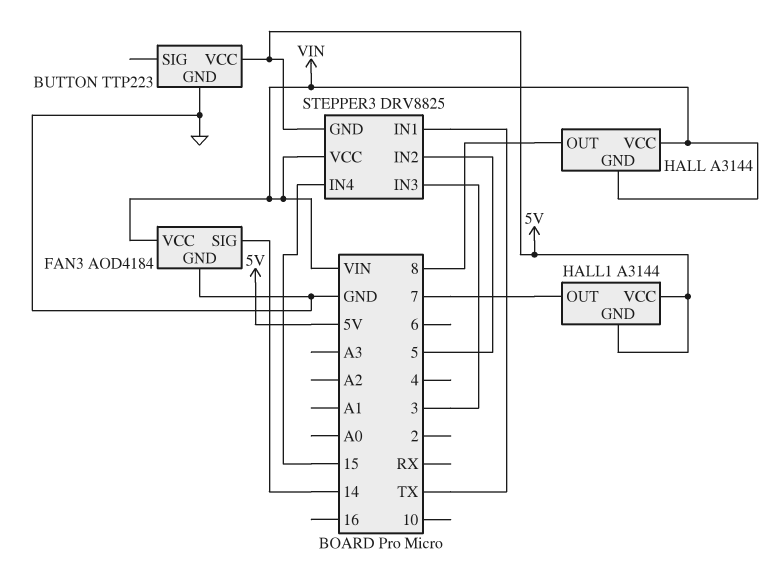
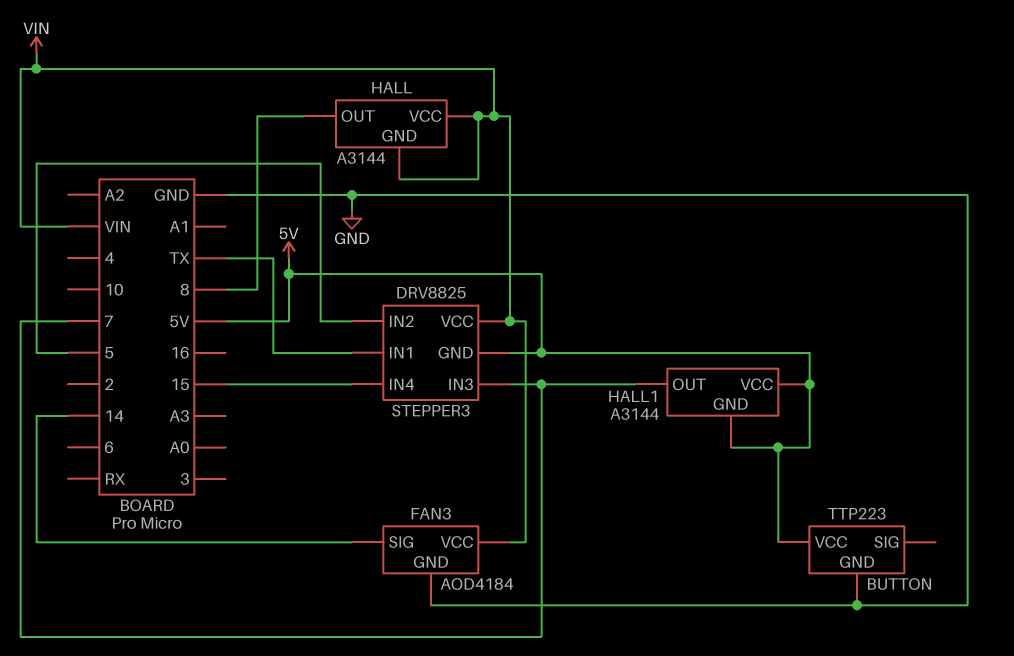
STEPPER3 pin IN3: 3 -> 7

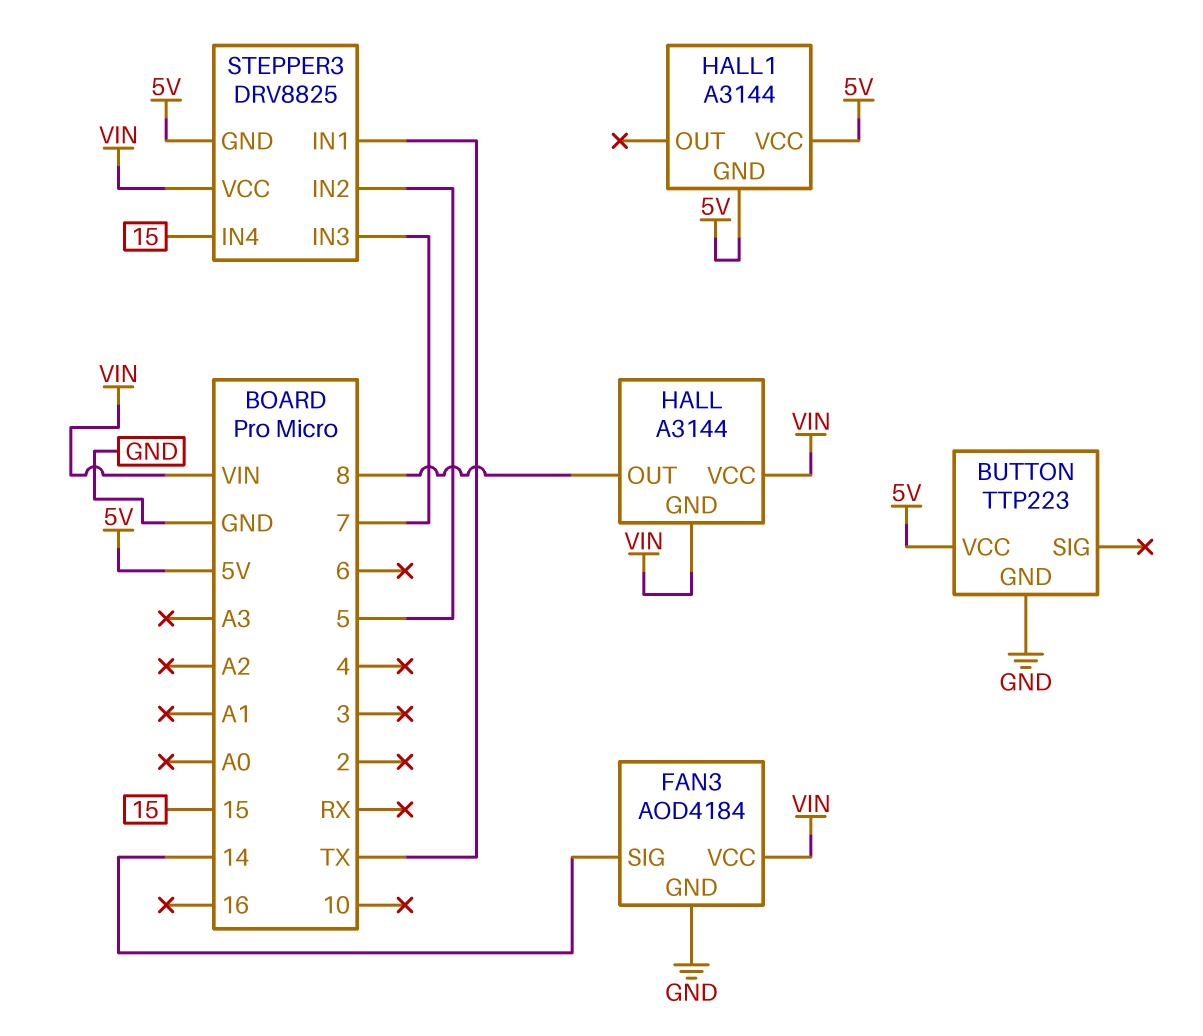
HALL1 pin OUT: 7 -> none

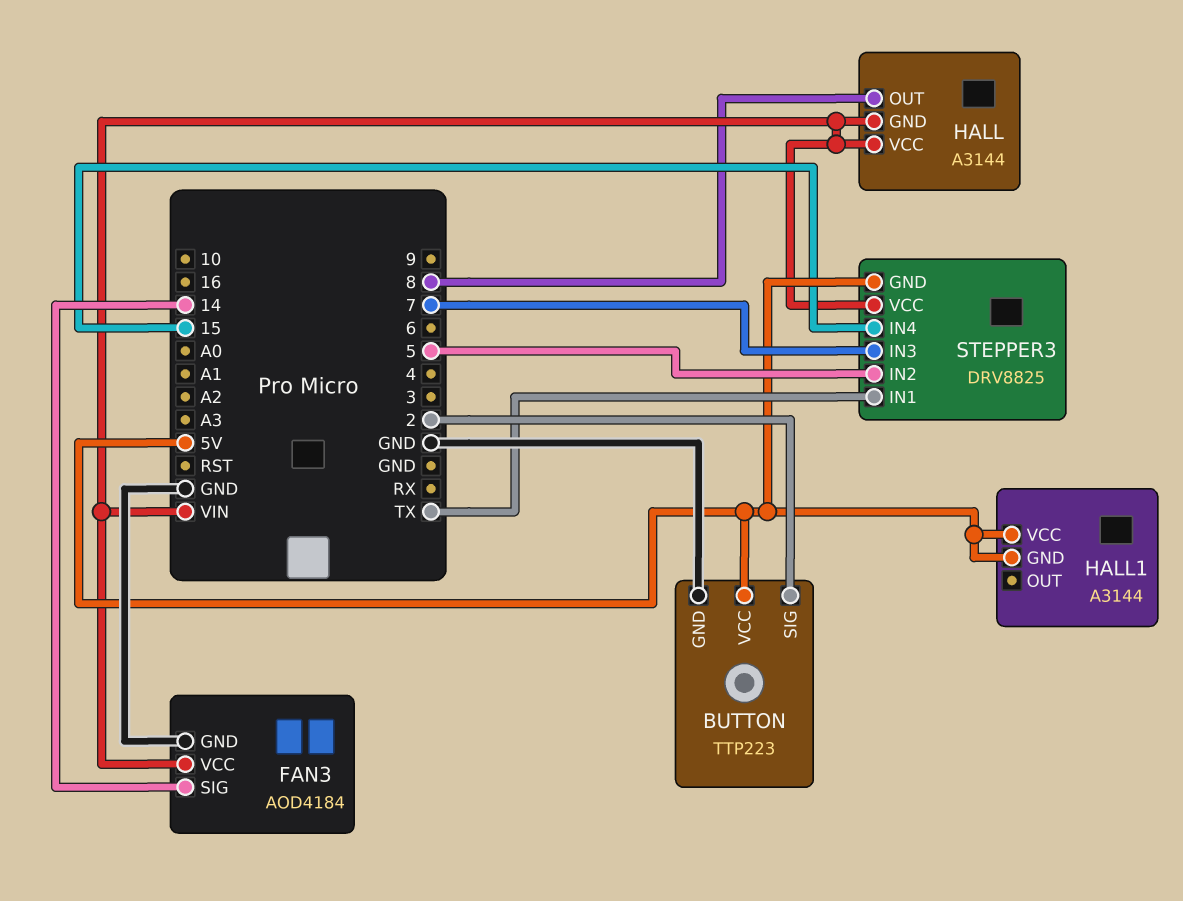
BUTTON pin SIG: none -> 2

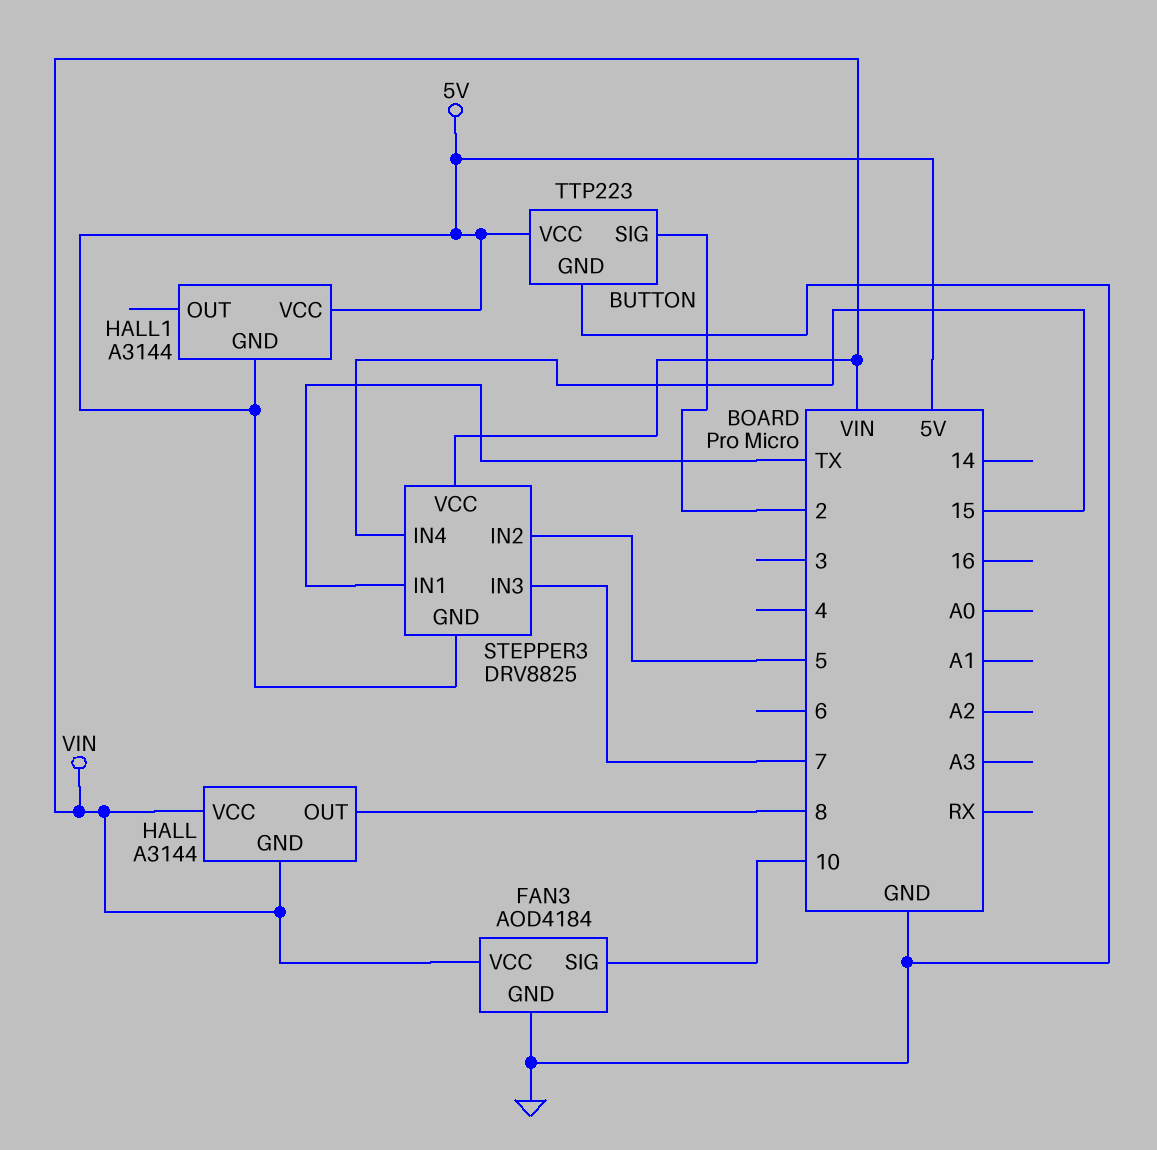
FAN3 pin SIG: 14 -> 10

